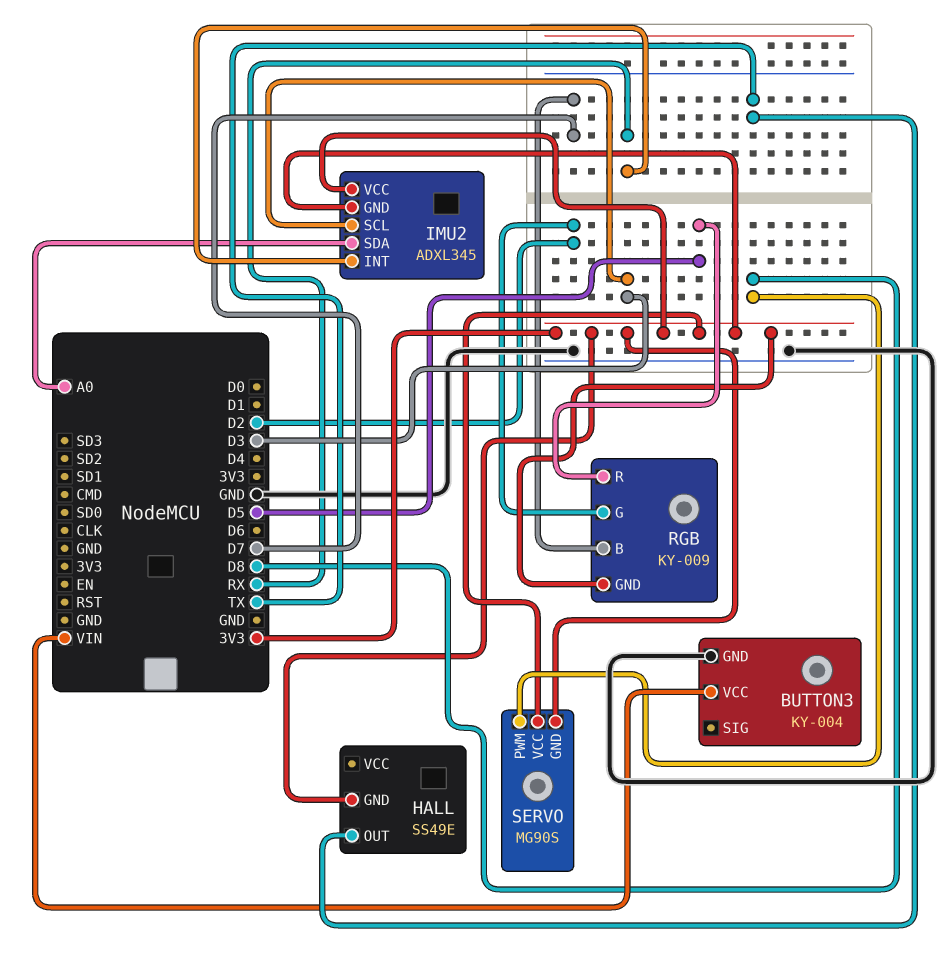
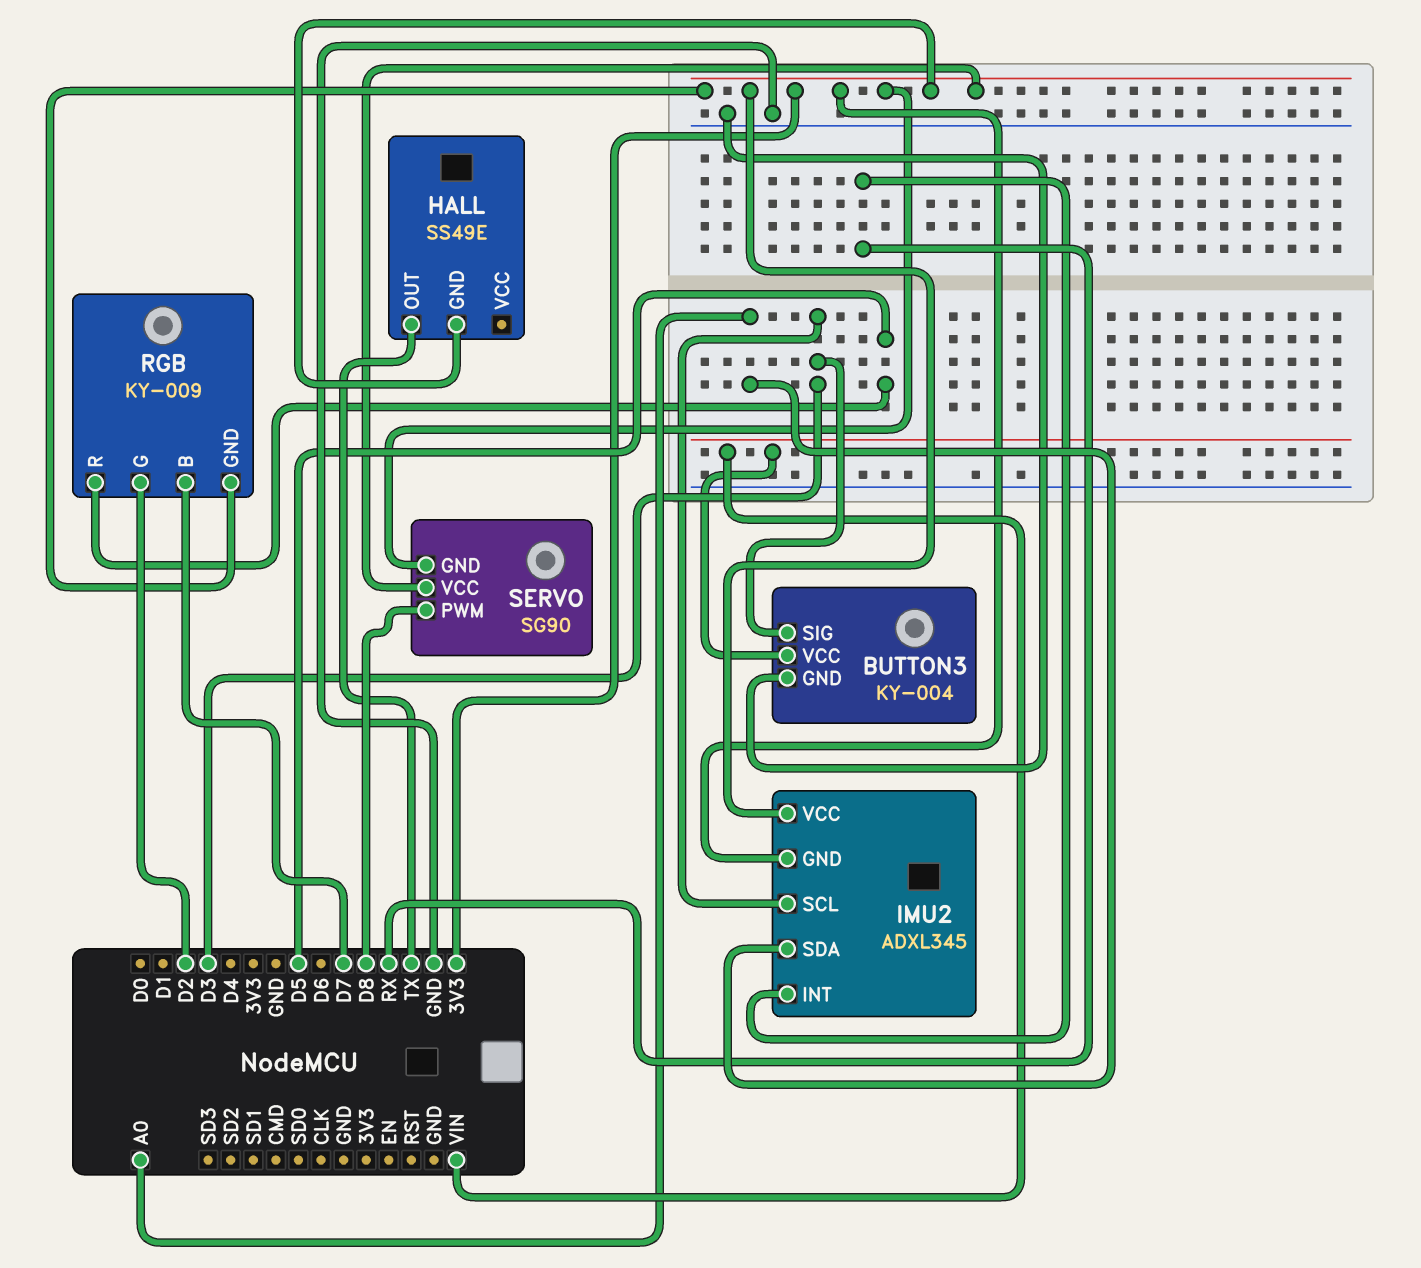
BUTTON3 pin SIG: none -> D3
SERVO: MG90S -> SG90

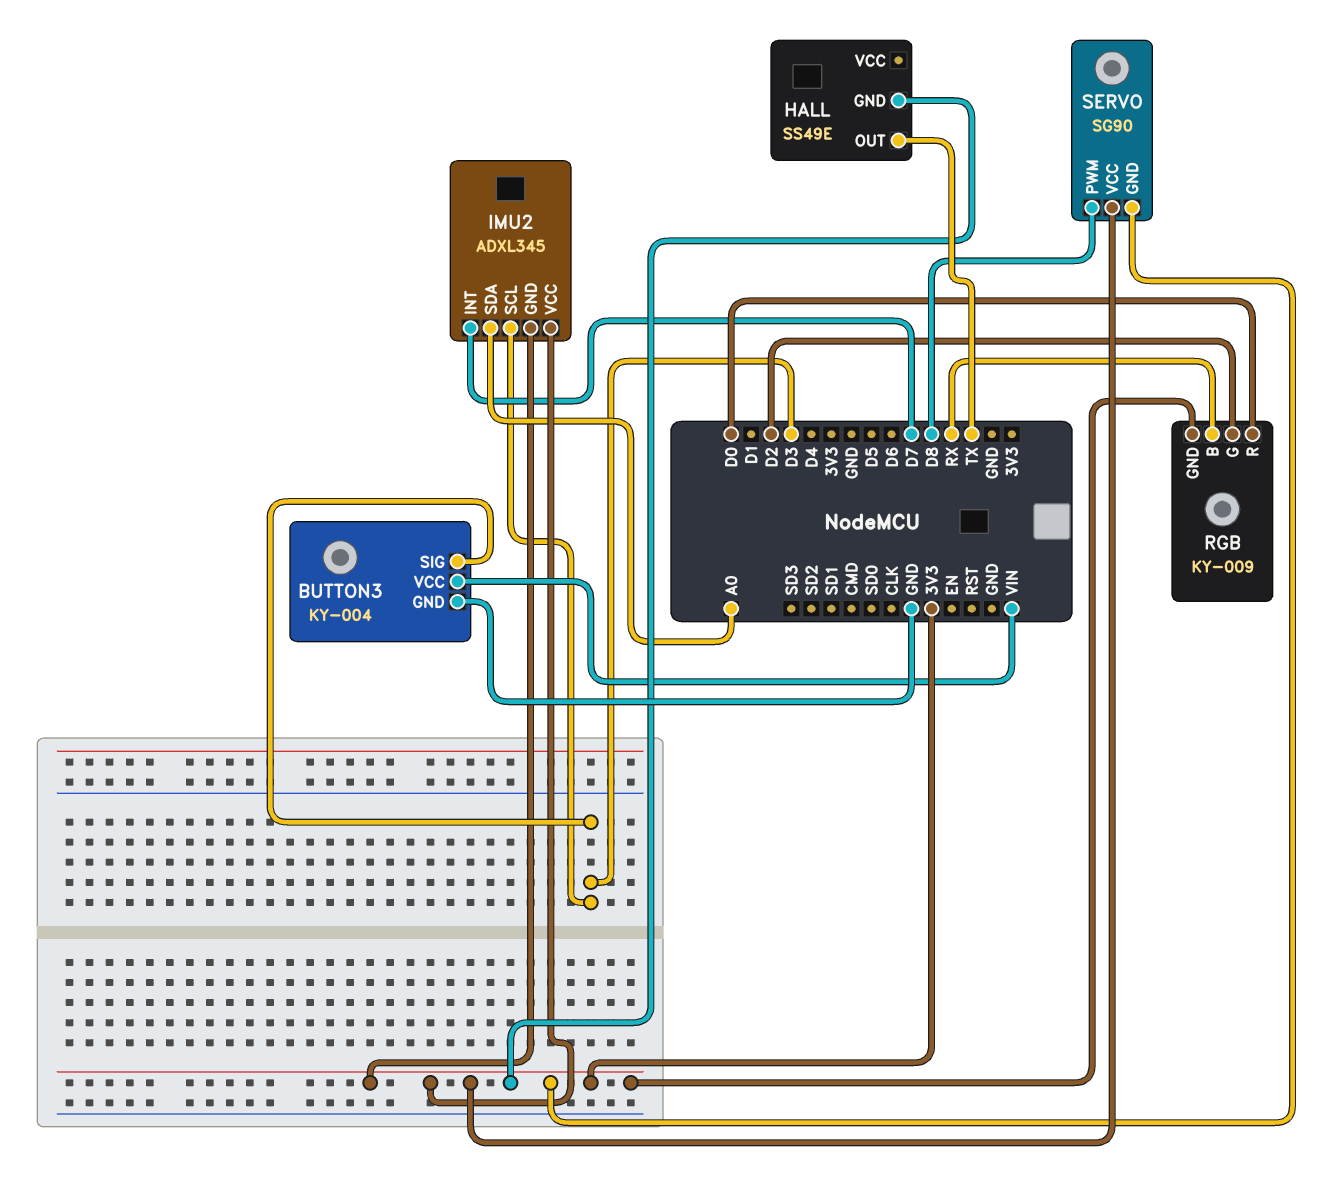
IMU2 pin INT: RX -> D7
RGB pin B: D7 -> RX
RGB pin R: D5 -> D0

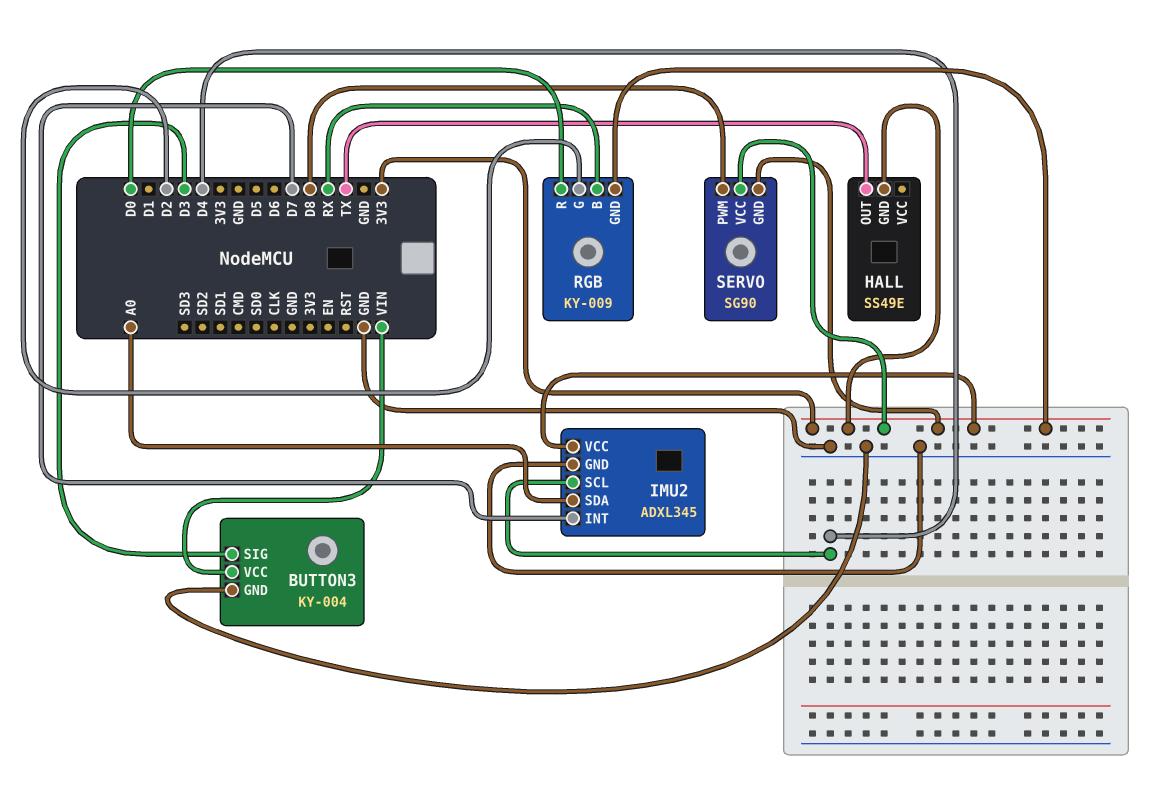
IMU2 pin GND: 3V3 -> GND
IMU2 pin SCL: D3 -> D4

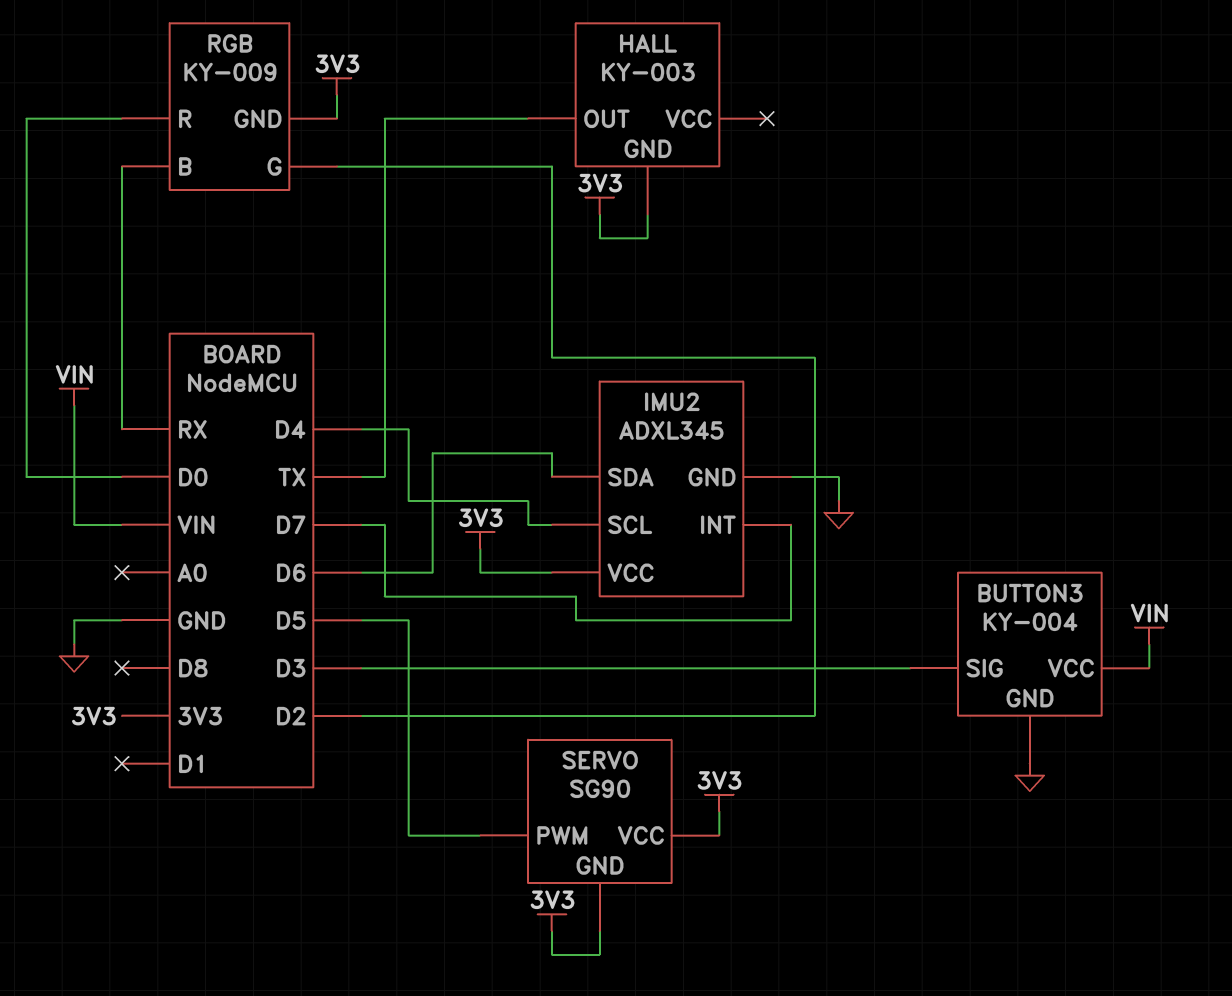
HALL: SS49E -> KY-003
IMU2 pin SDA: A0 -> D6
SERVO pin PWM: D8 -> D5

